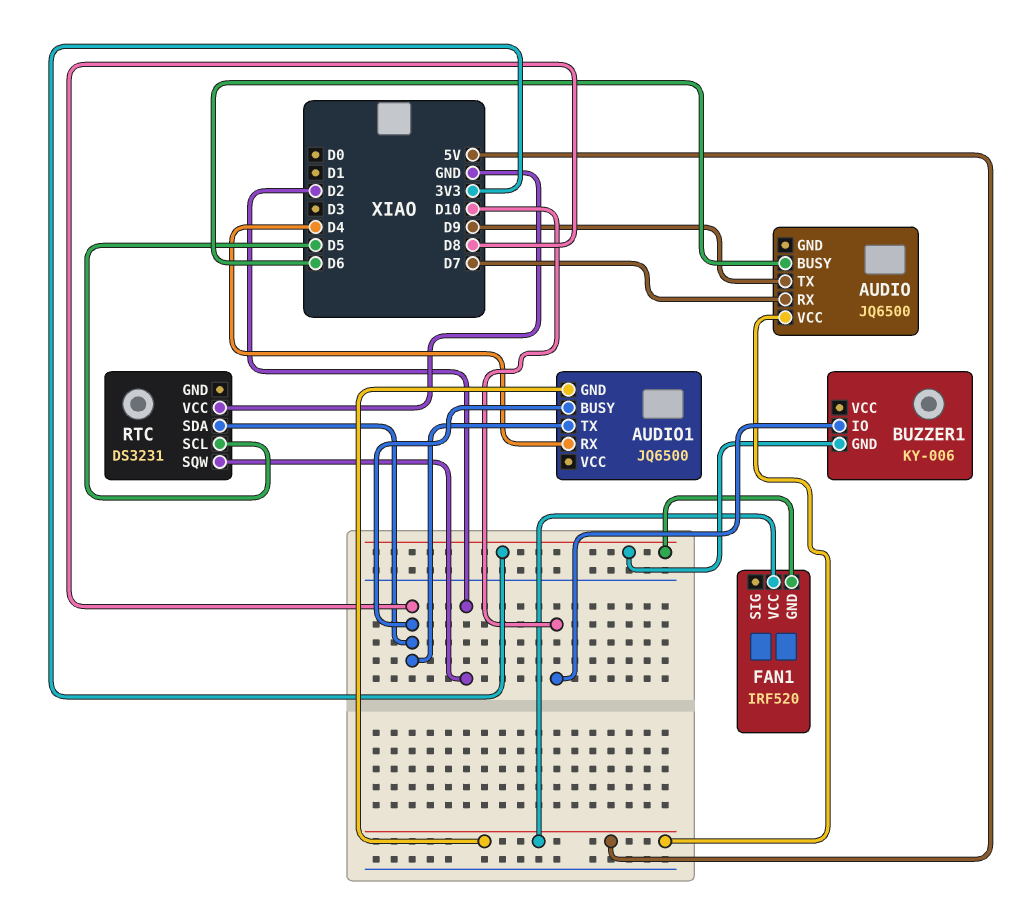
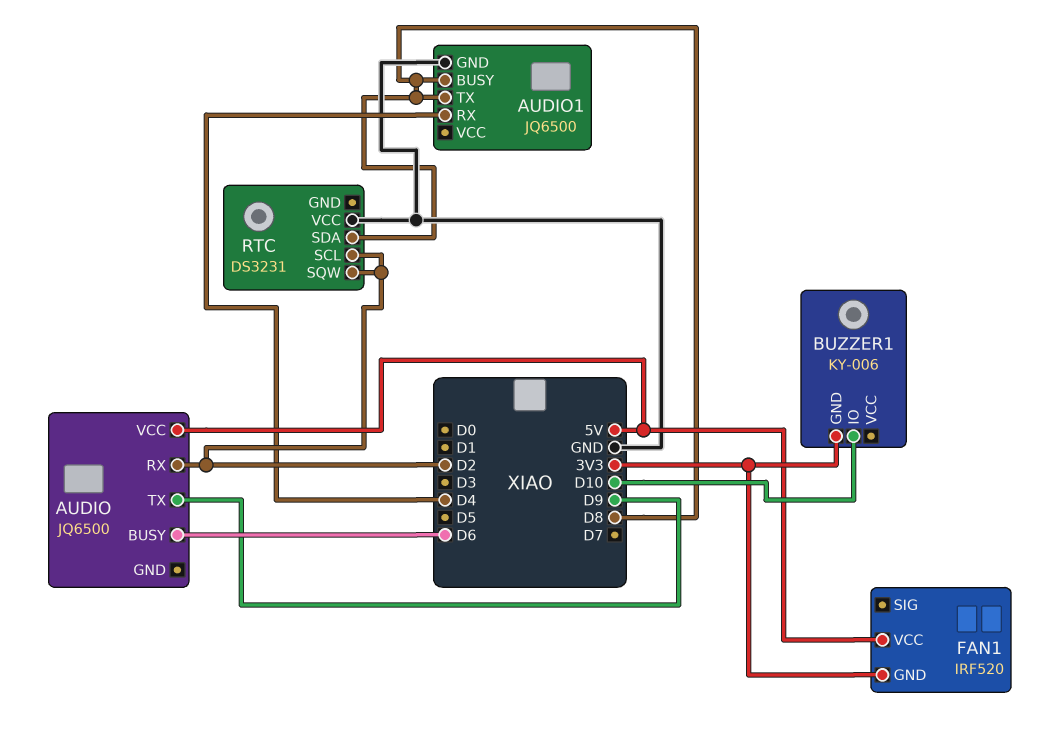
AUDIO pin RX: D7 -> D2
AUDIO1 pin GND: 5V -> GND
RTC pin SCL: D5 -> D2

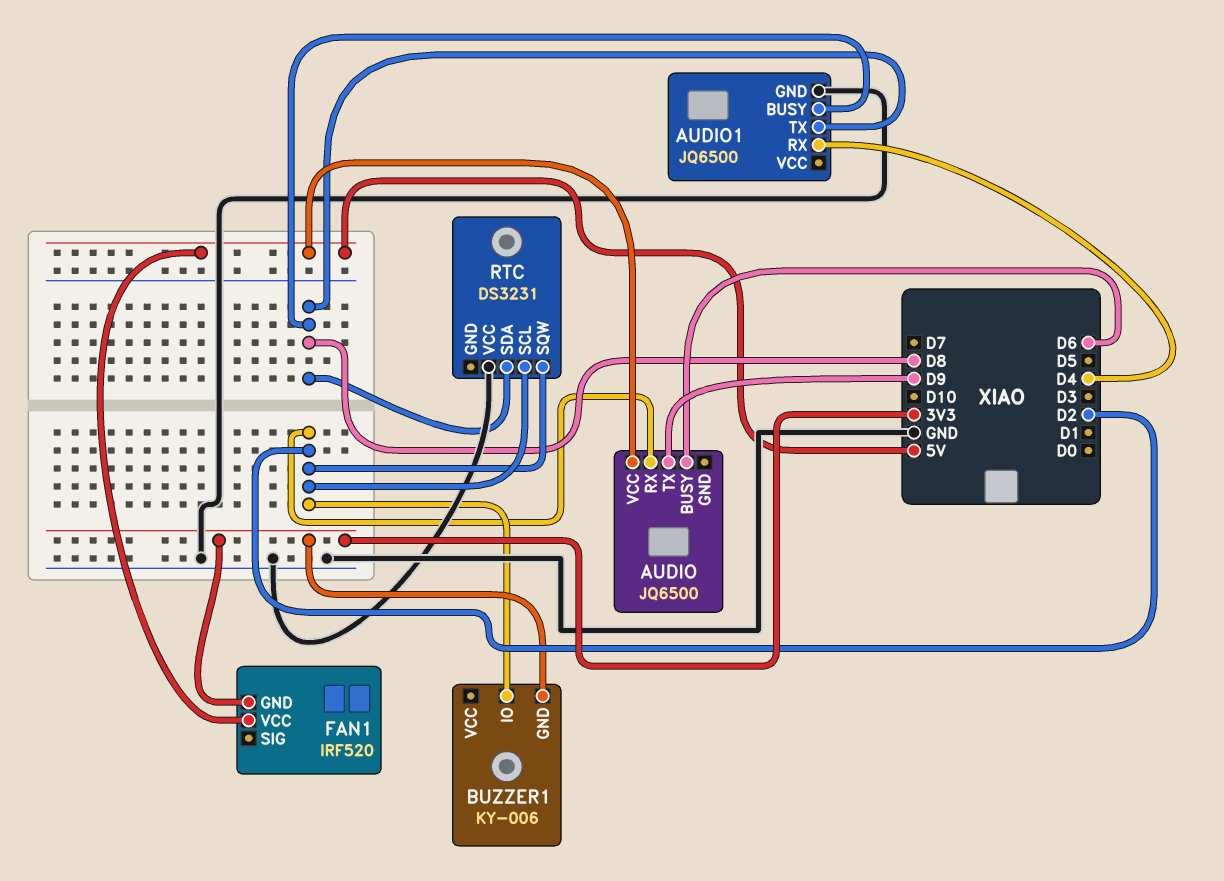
BUZZER1 pin IO: D10 -> D2

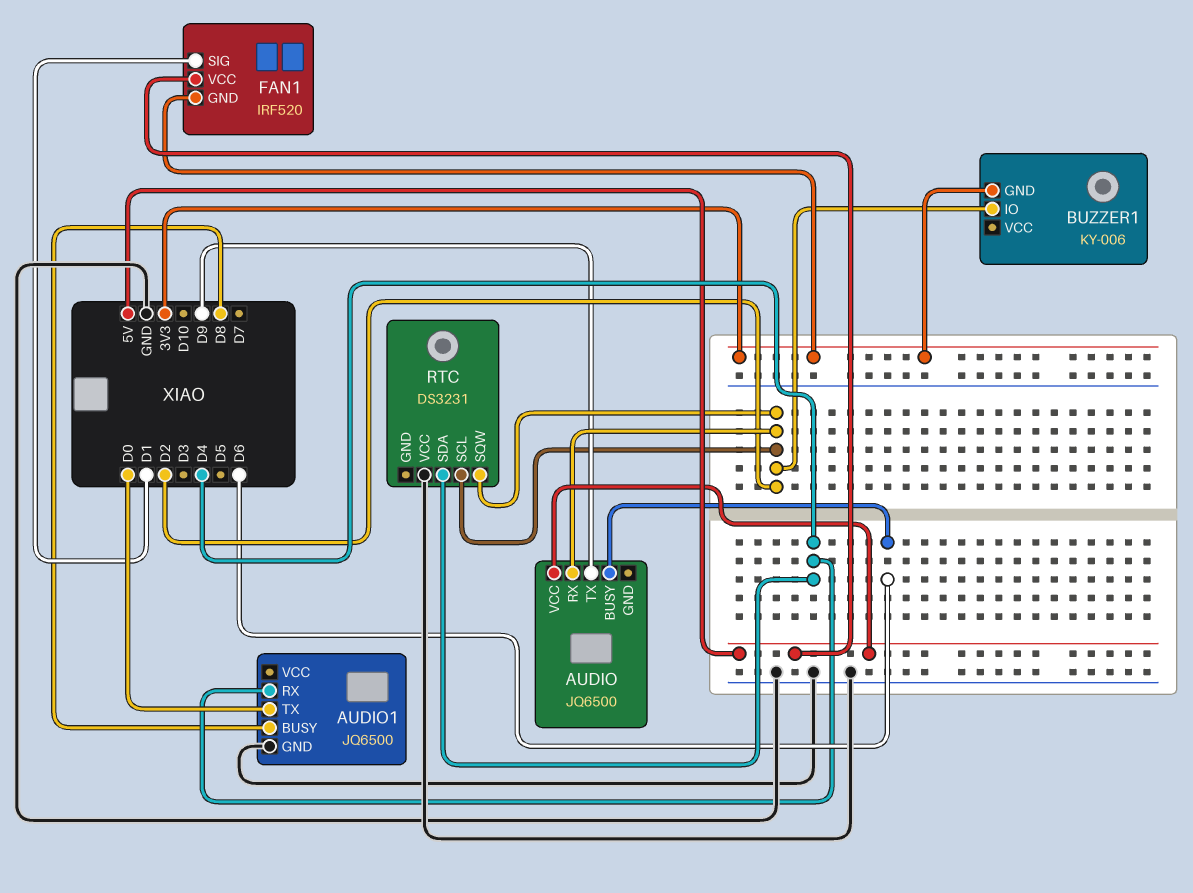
AUDIO1 pin TX: D8 -> D0
FAN1 pin SIG: none -> D1
RTC pin SDA: D8 -> D4

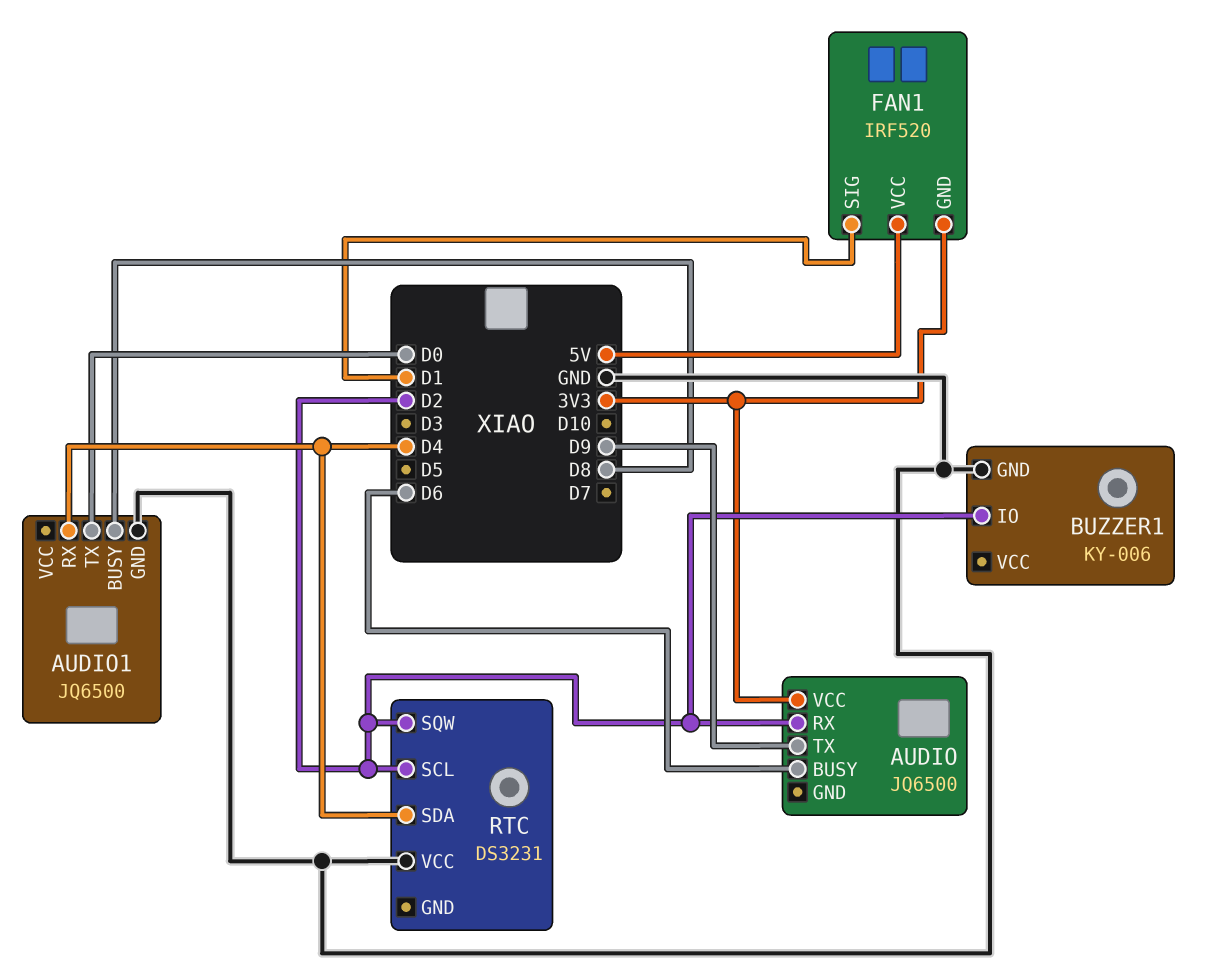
AUDIO pin VCC: 5V -> 3V3
BUZZER1 pin GND: 3V3 -> GND

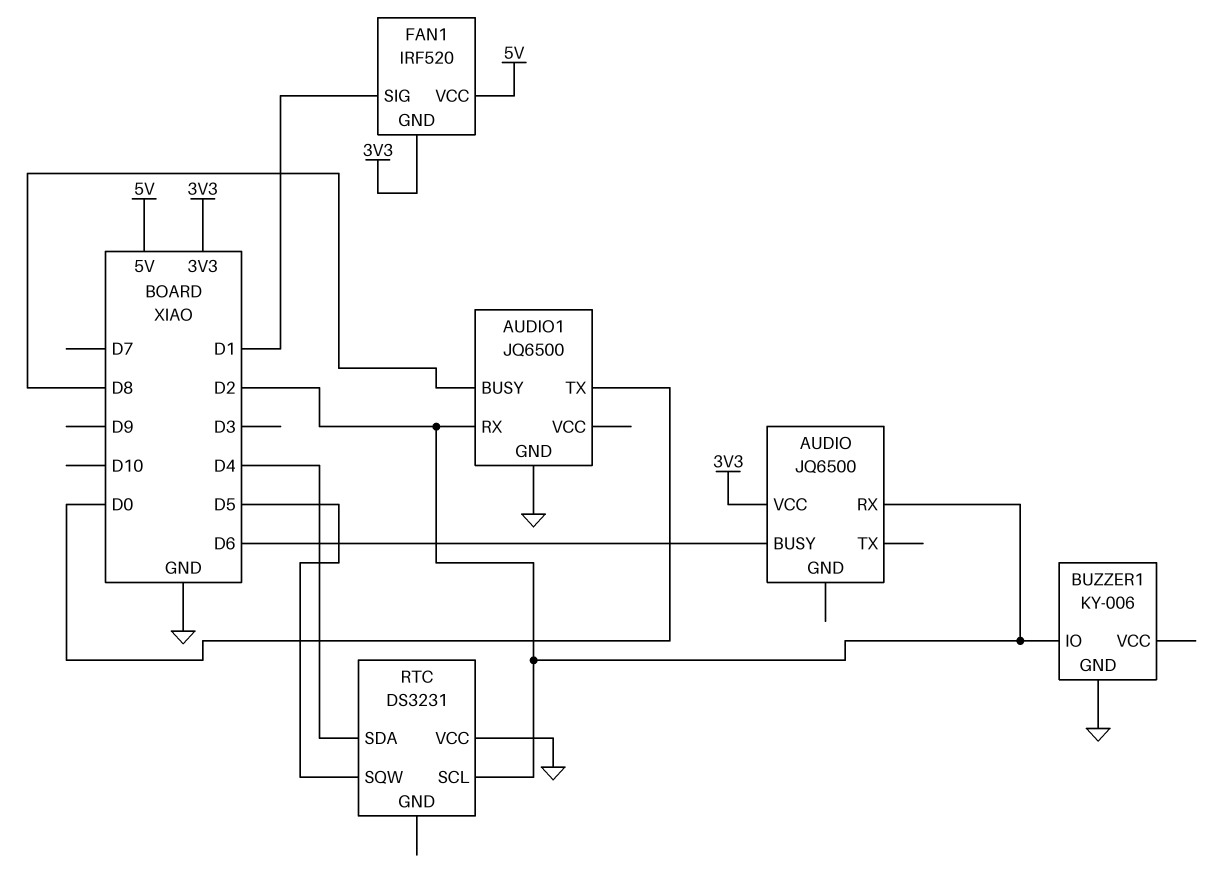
AUDIO pin TX: D9 -> none
AUDIO1 pin RX: D4 -> D2
RTC pin SQW: D2 -> D5

